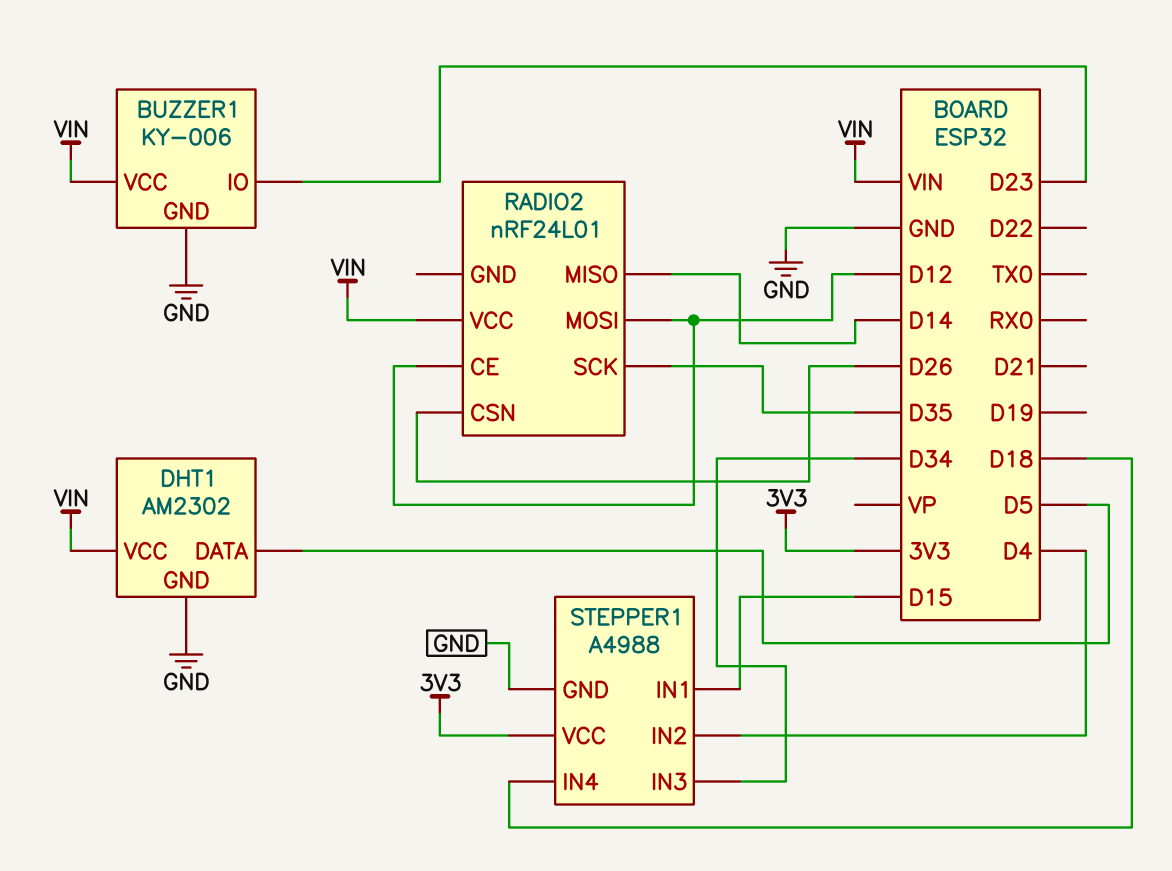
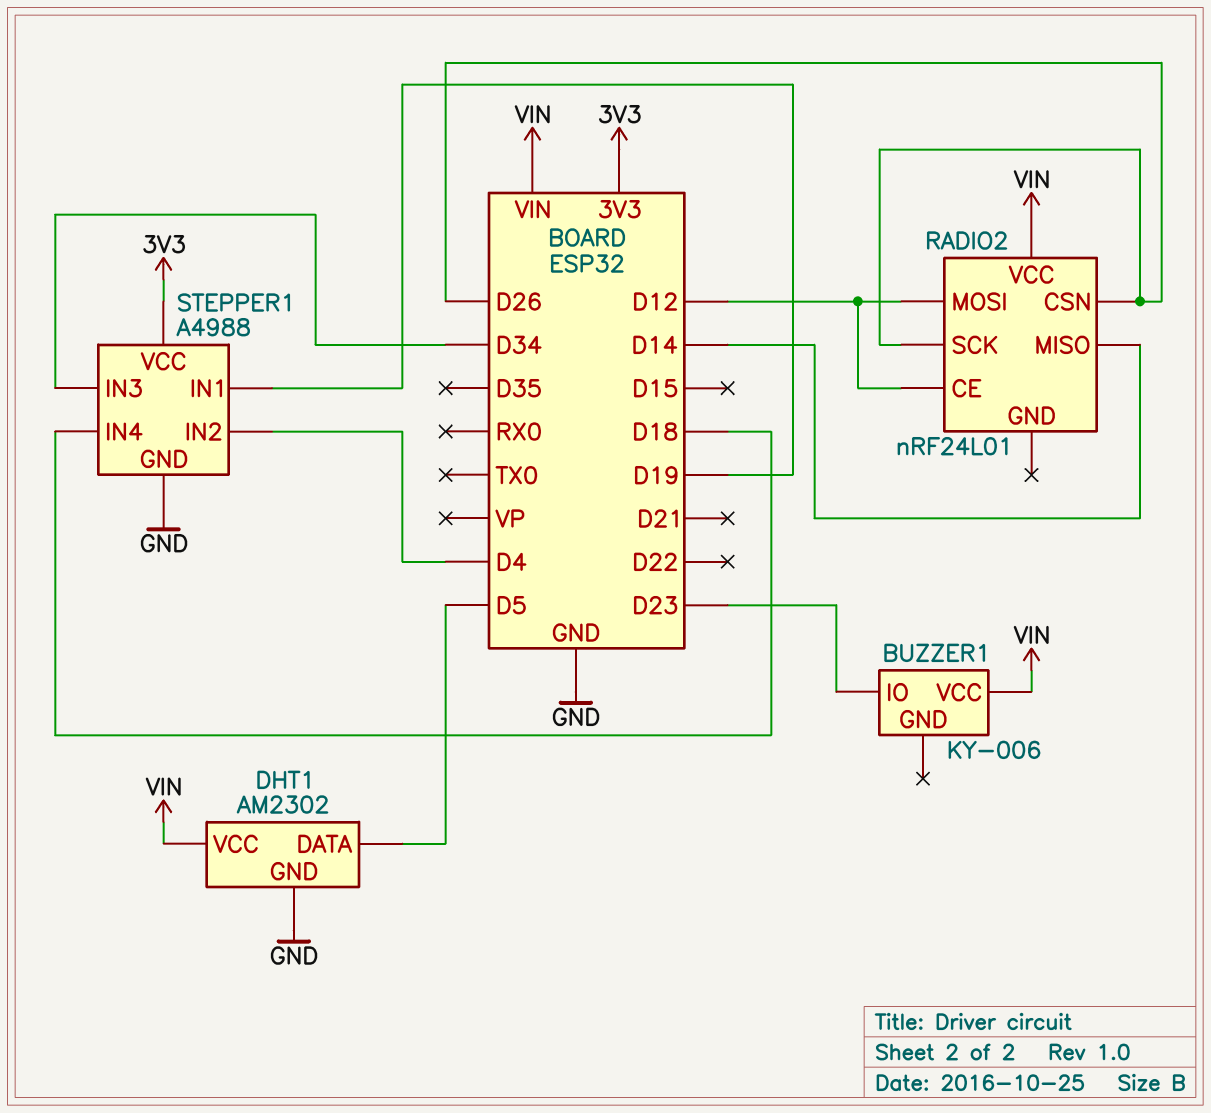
BUZZER1 pin GND: GND -> none
RADIO2 pin SCK: D35 -> D26
STEPPER1 pin IN1: D15 -> D19

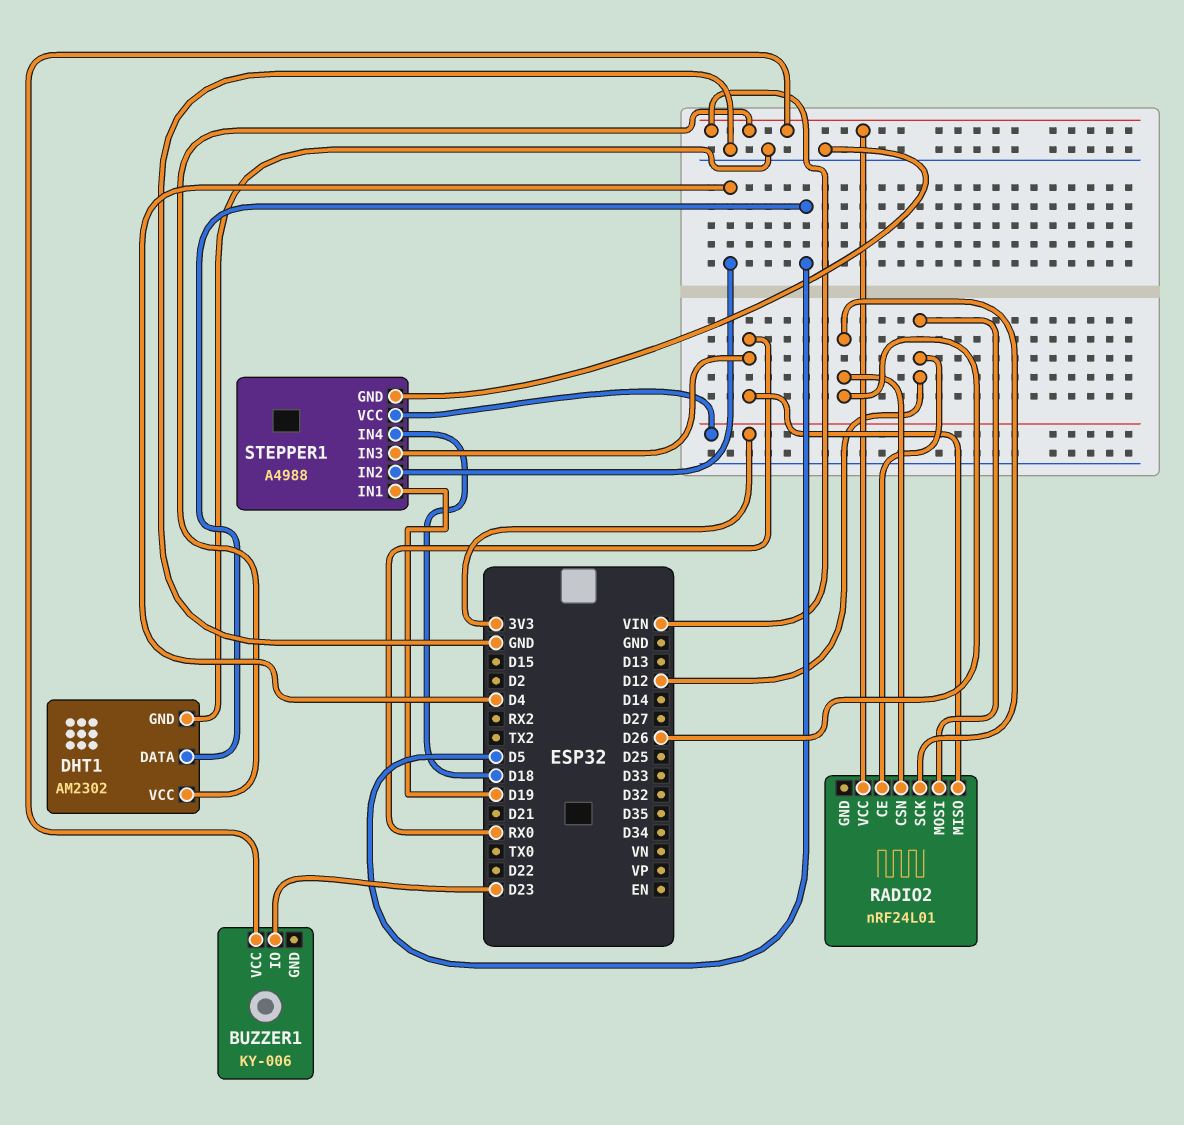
RADIO2 pin MISO: D14 -> RX0
STEPPER1 pin IN3: D34 -> RX0

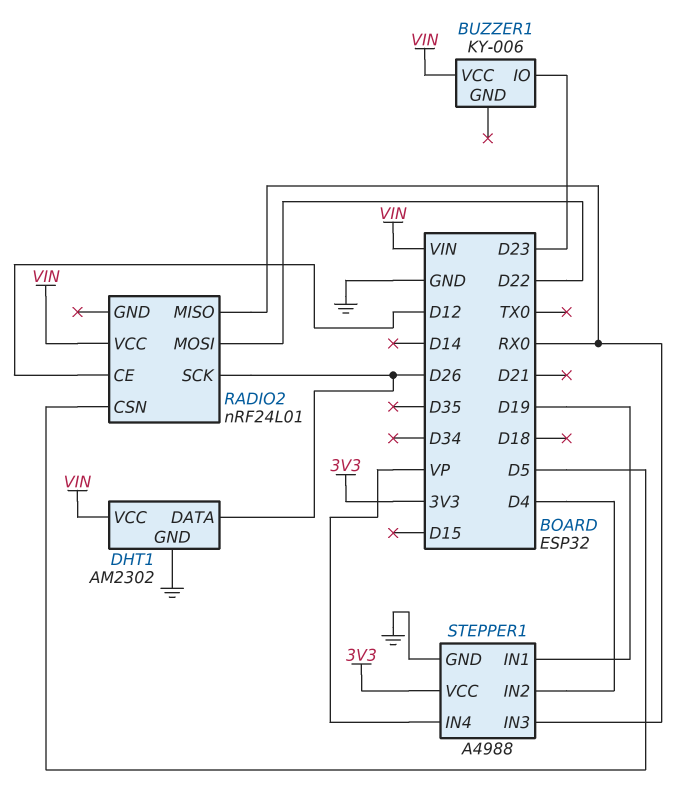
DHT1 pin DATA: D5 -> D26
RADIO2 pin CSN: D26 -> D5
RADIO2 pin MOSI: D12 -> D22
STEPPER1 pin IN4: D18 -> VP

